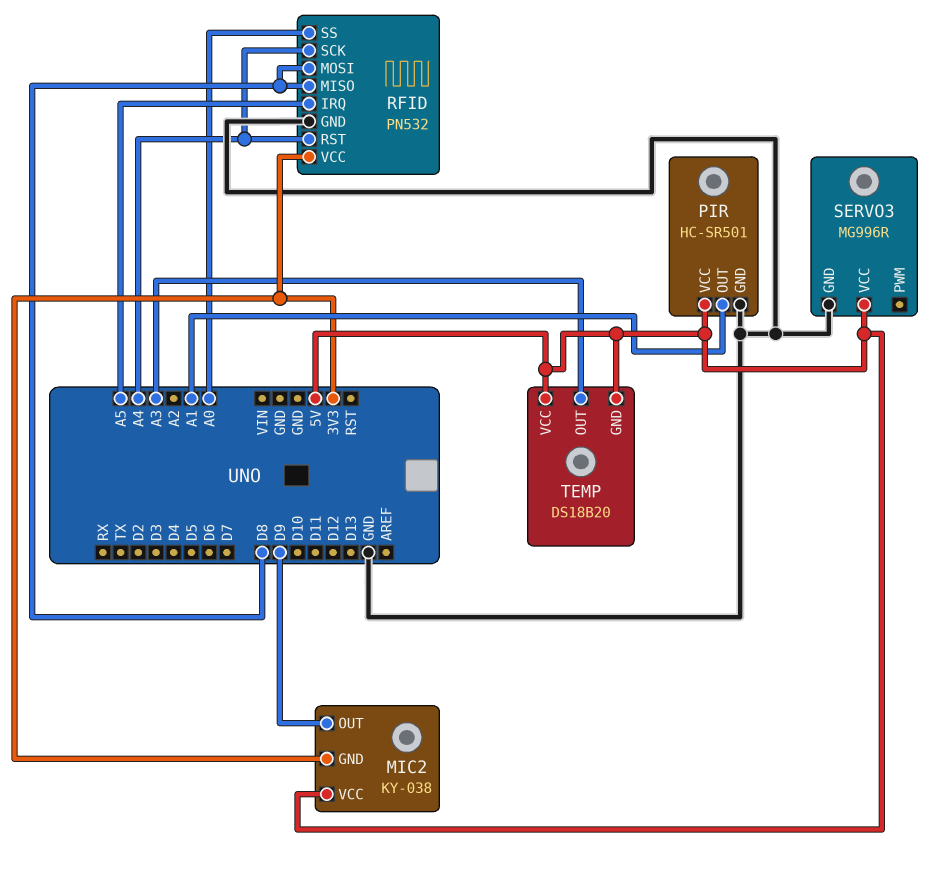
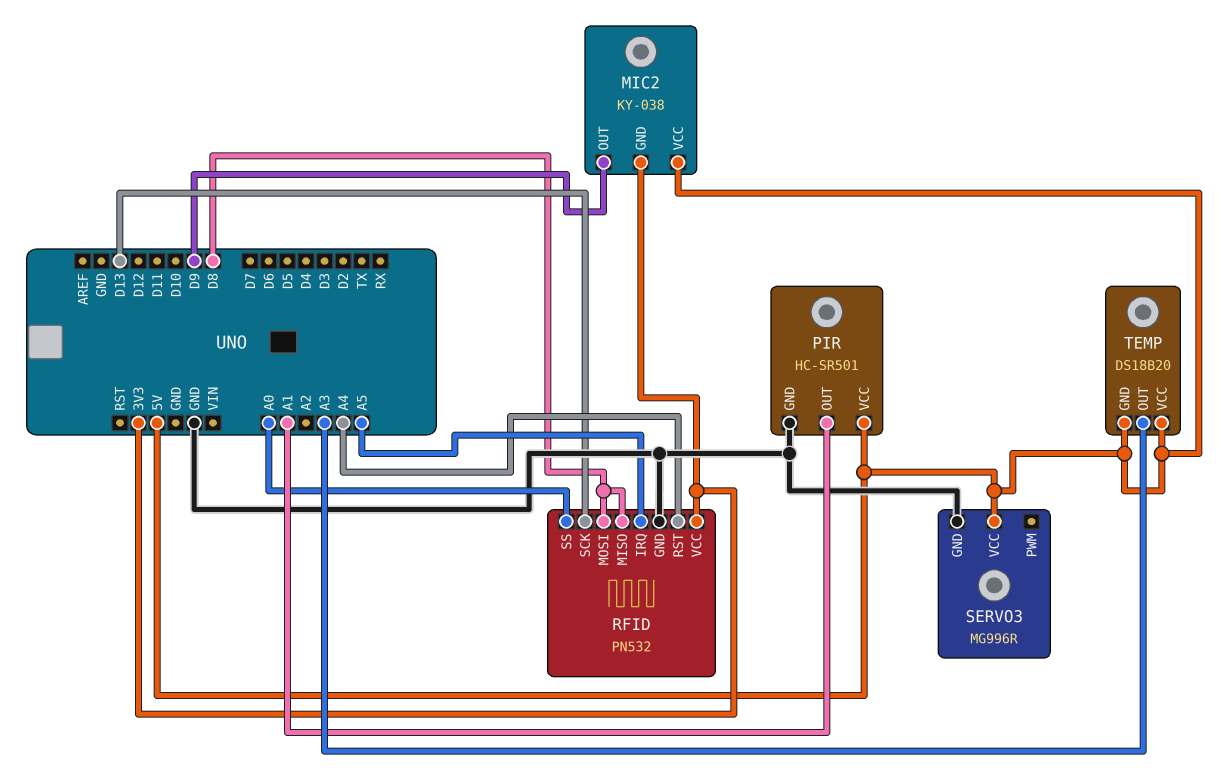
RFID pin SCK: A4 -> D13

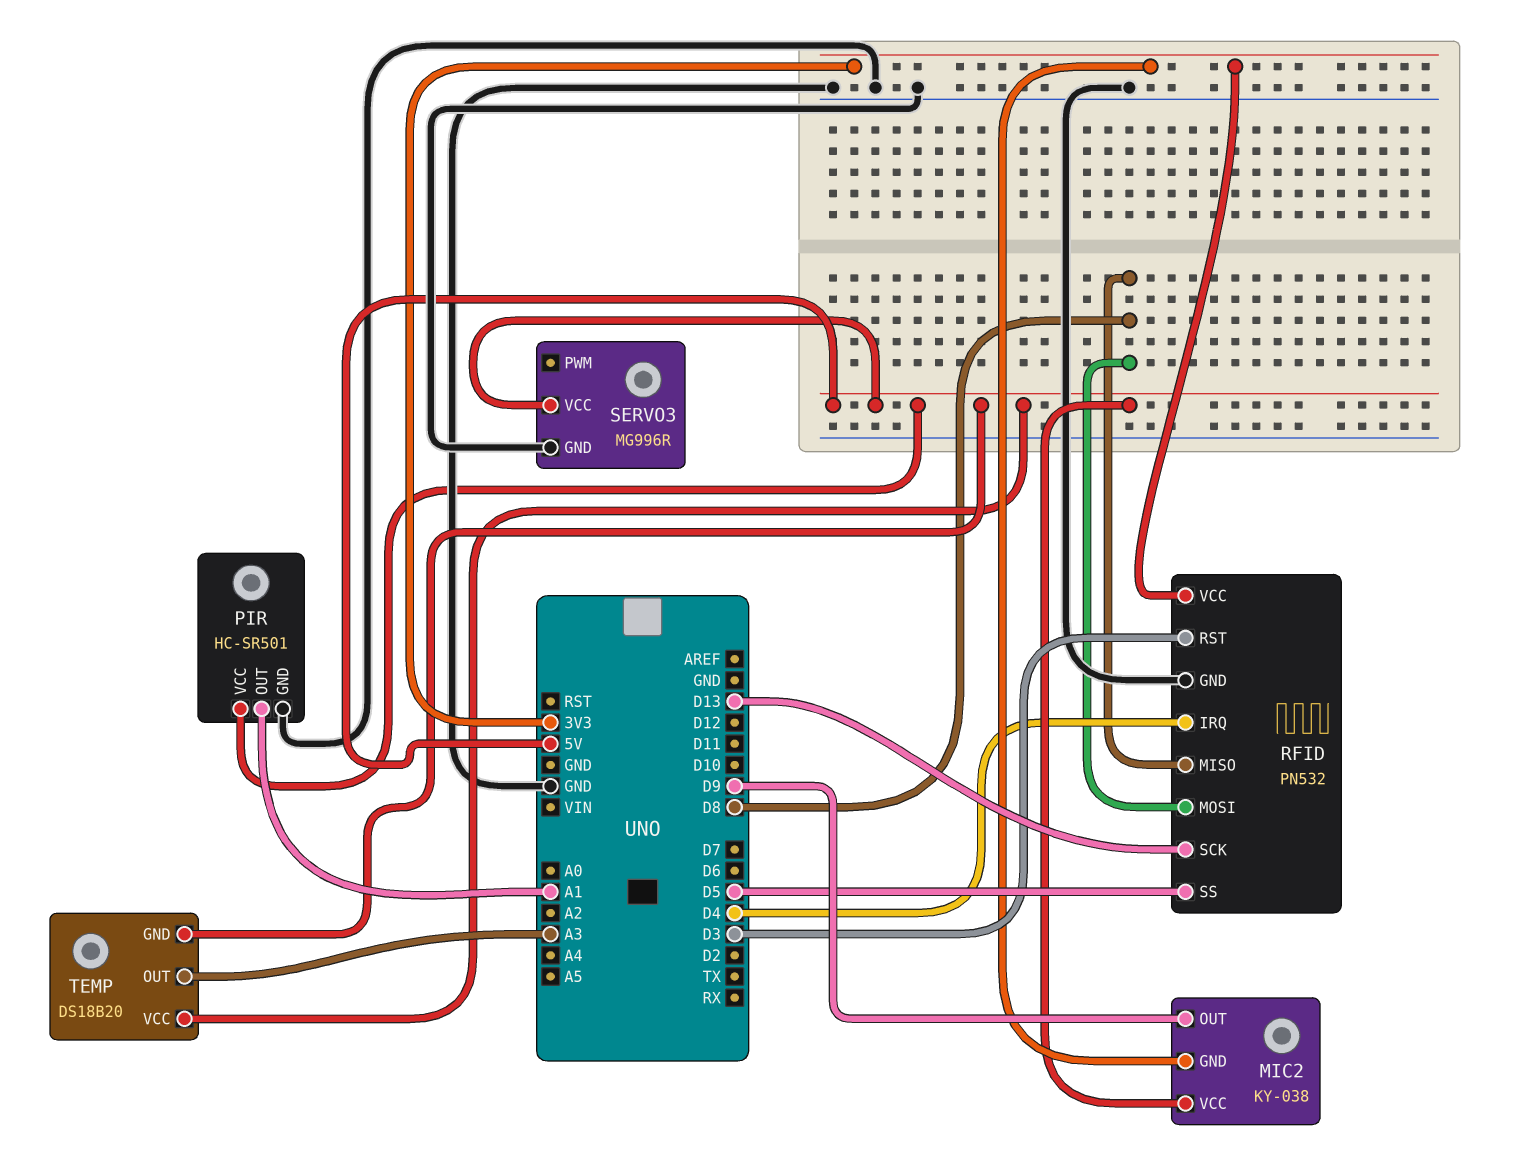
RFID pin IRQ: A5 -> D4
RFID pin RST: A4 -> D3
RFID pin SS: A0 -> D5

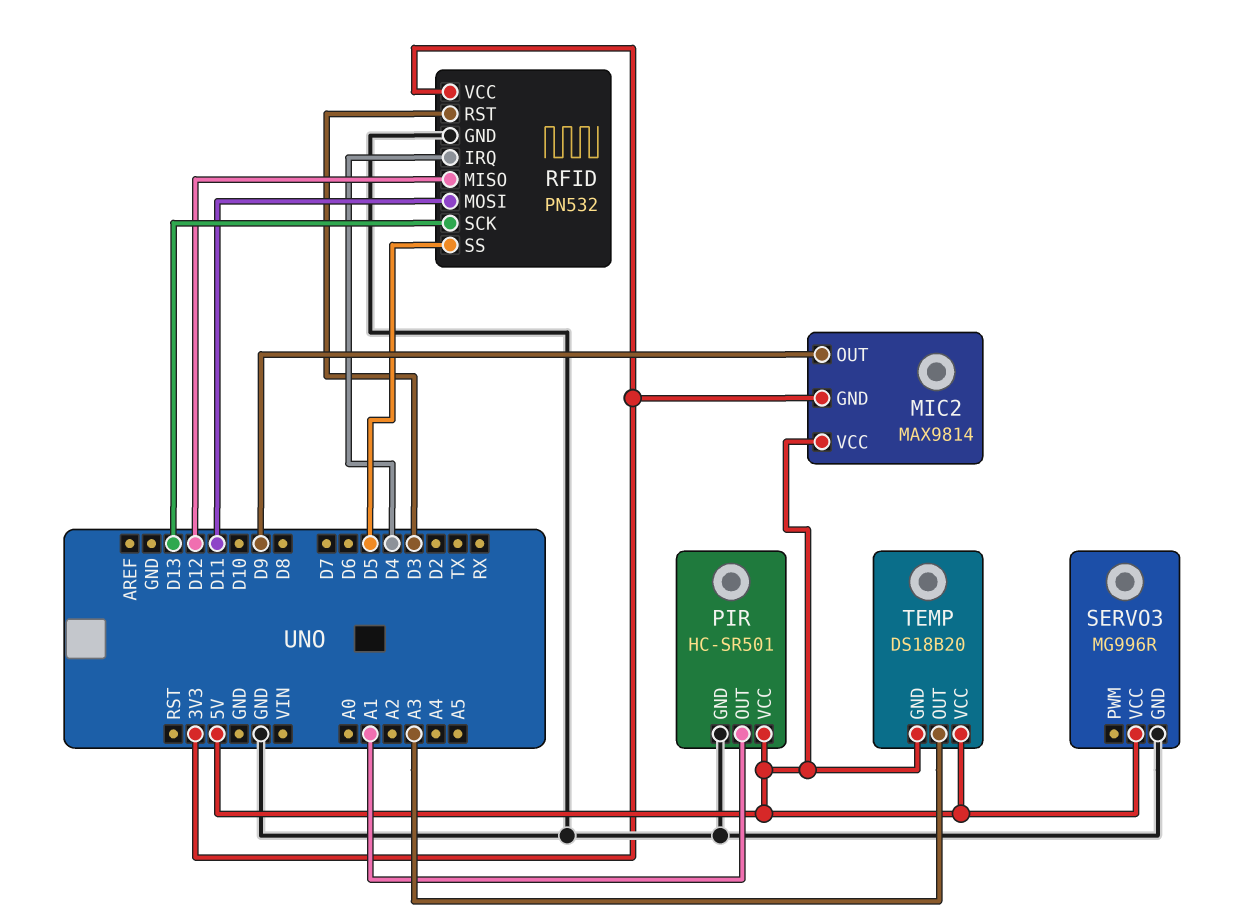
MIC2: KY-038 -> MAX9814
RFID pin MISO: D8 -> D12
RFID pin MOSI: D8 -> D11

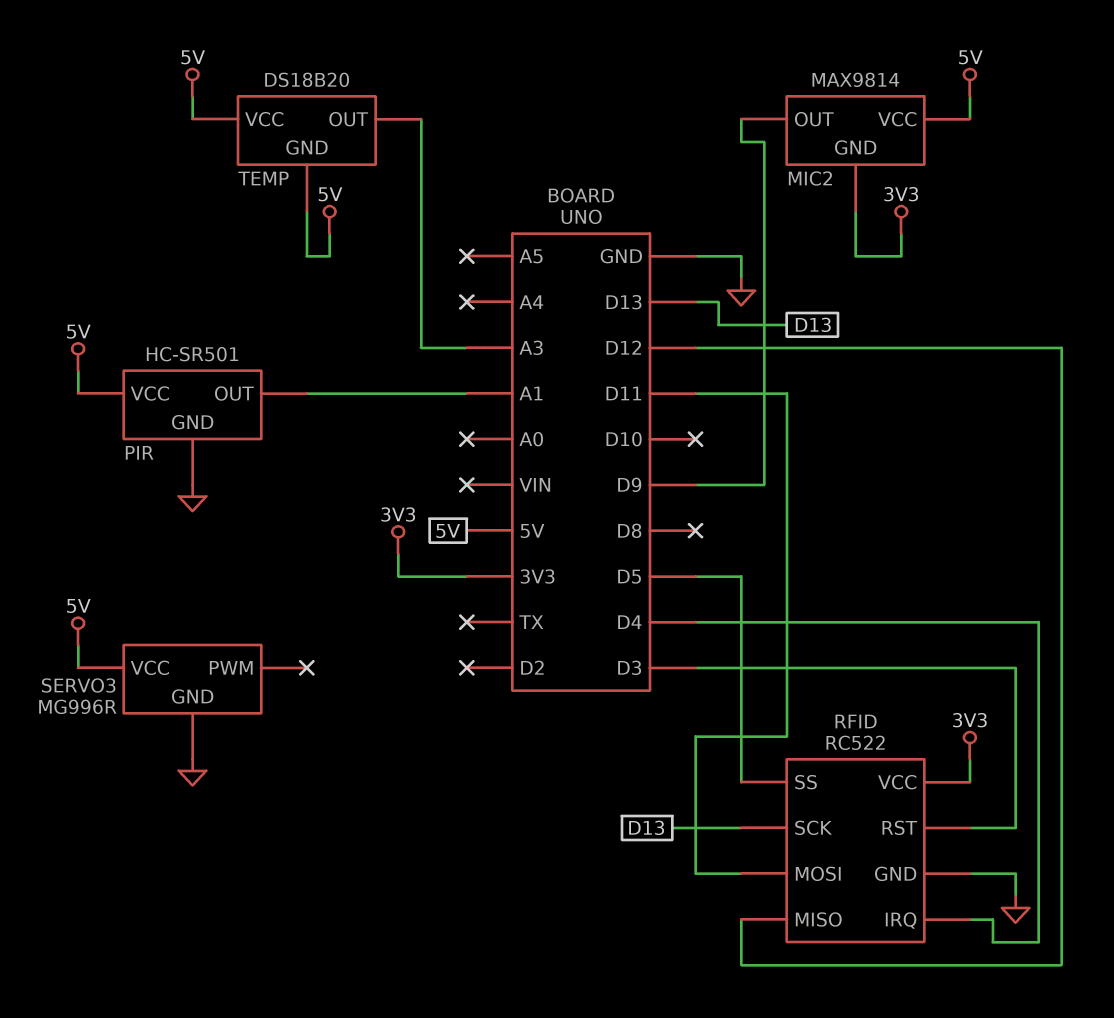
RFID: PN532 -> RC522

